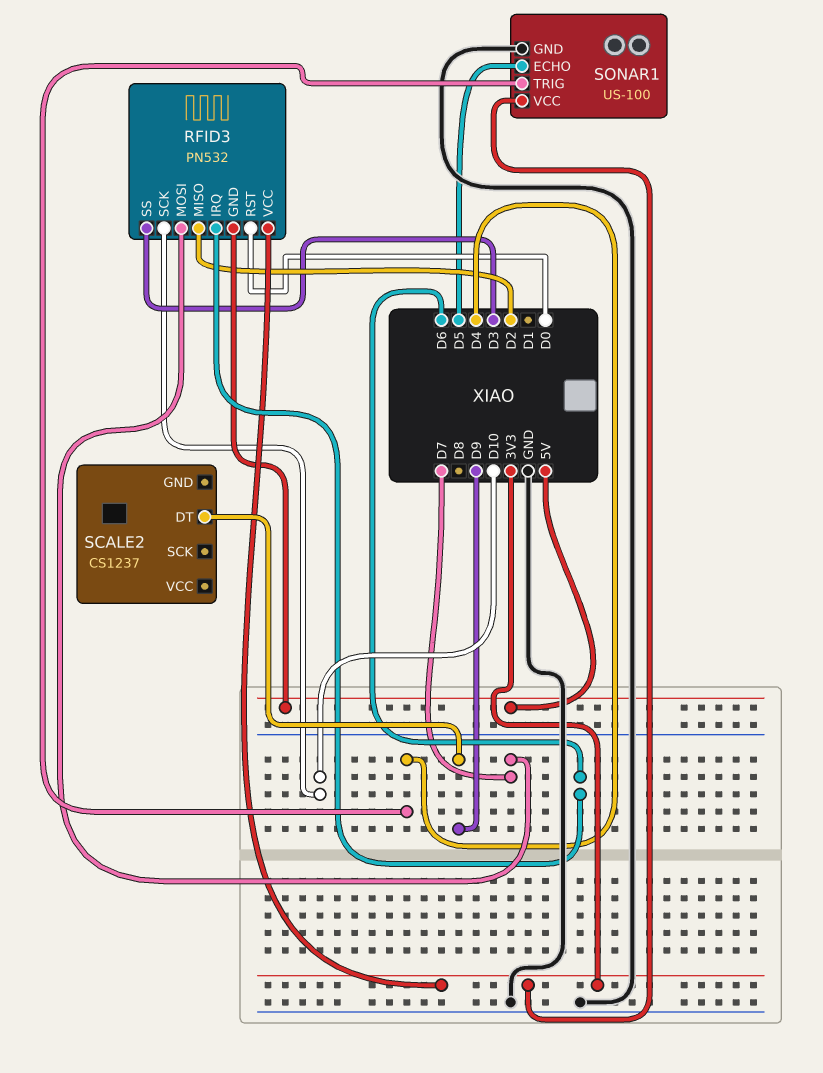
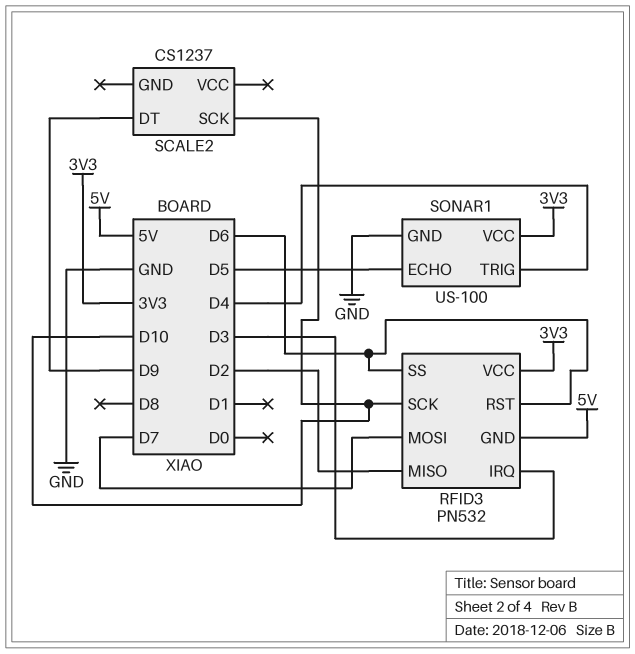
RFID3 pin IRQ: D6 -> D3
RFID3 pin RST: D0 -> D6
RFID3 pin SS: D3 -> D6
SCALE2 pin SCK: none -> D10

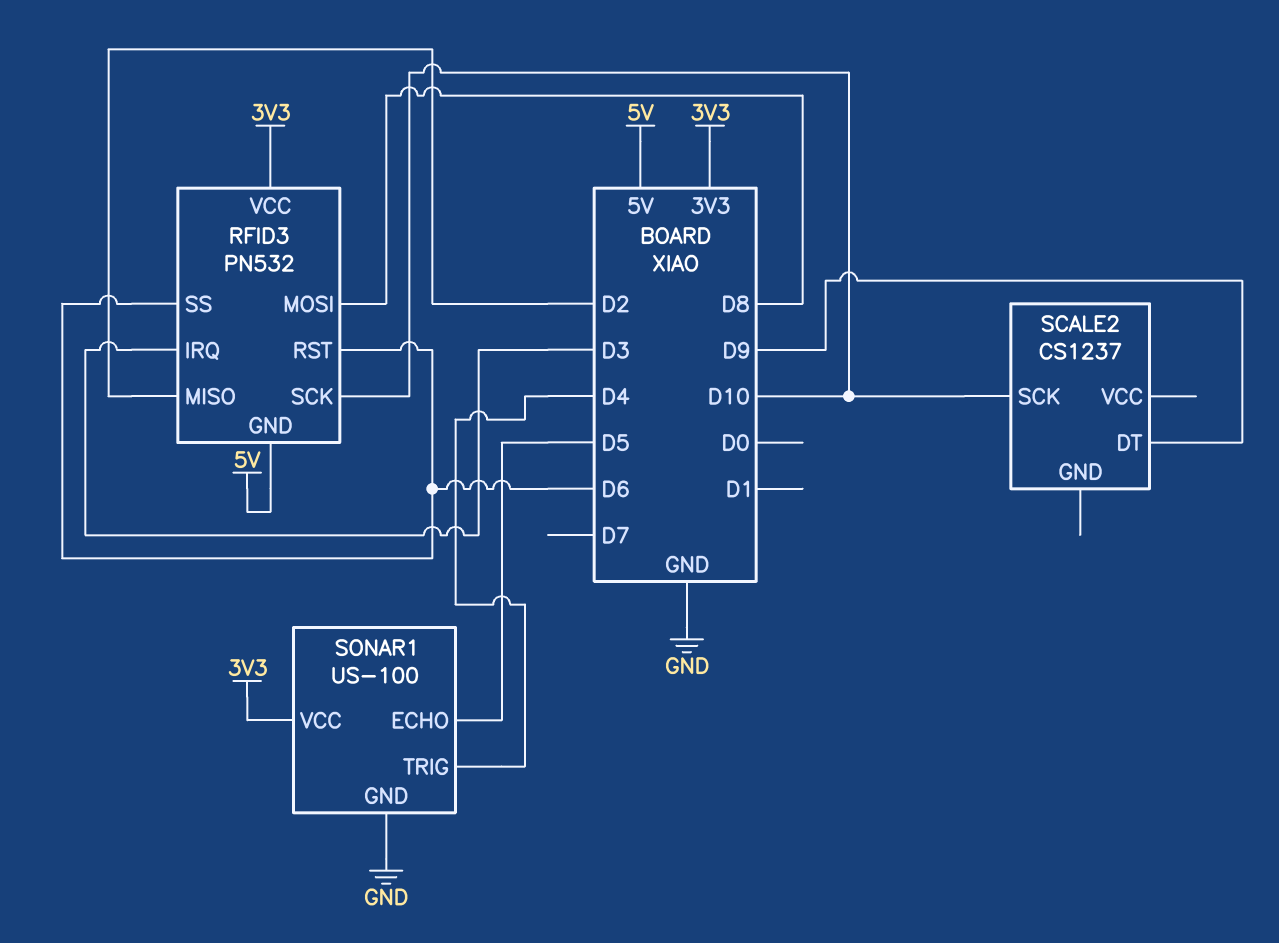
RFID3 pin MOSI: D7 -> D8

